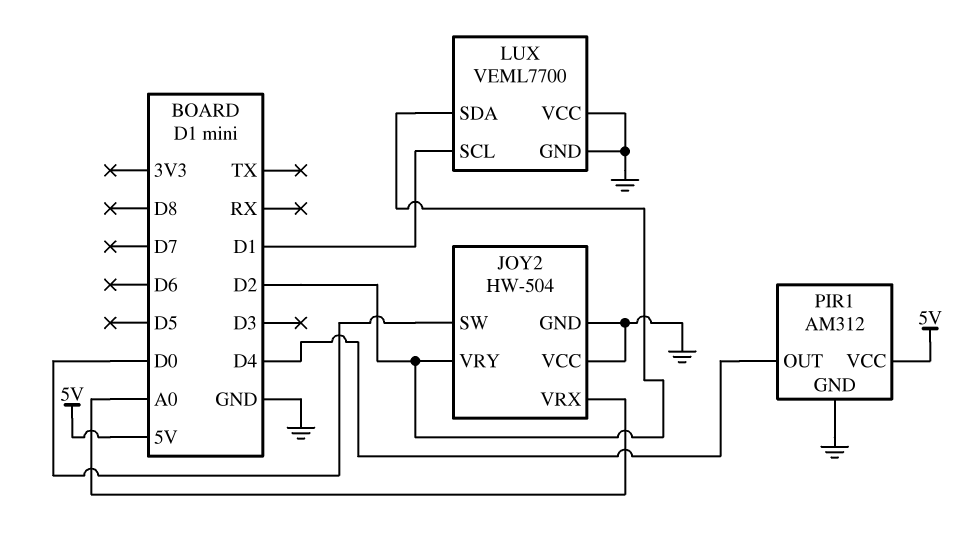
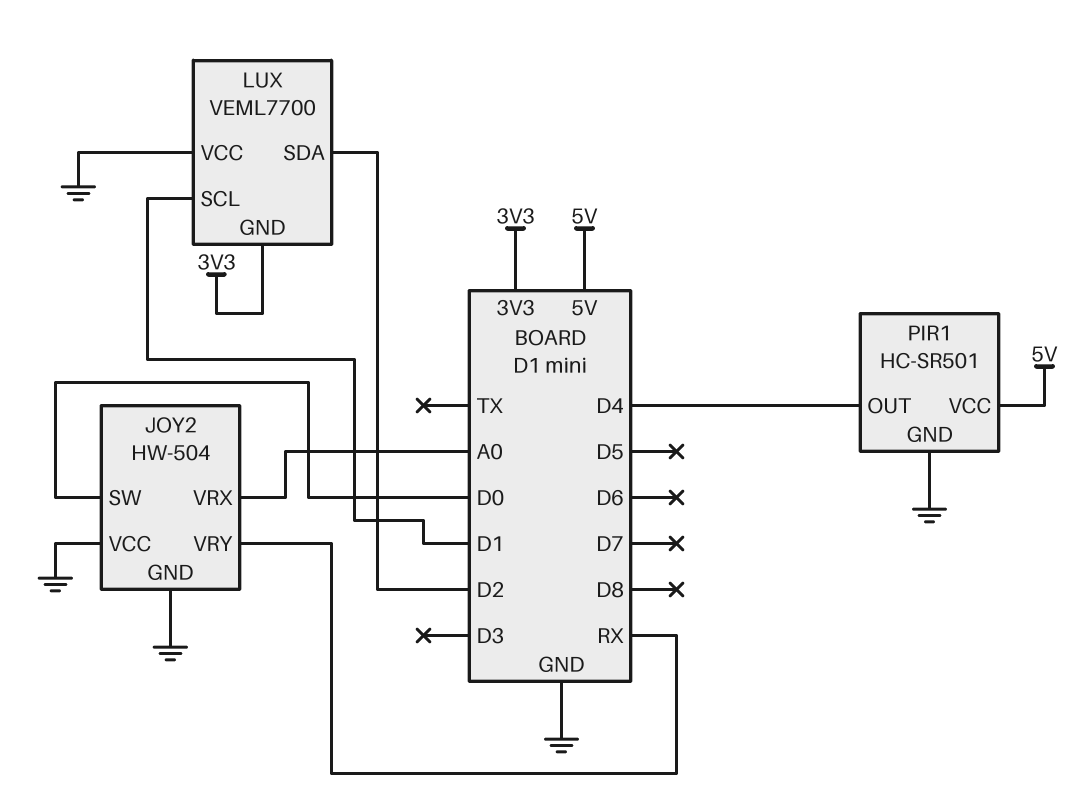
JOY2 pin VRY: D2 -> RX
LUX pin GND: GND -> 3V3
PIR1: AM312 -> HC-SR501

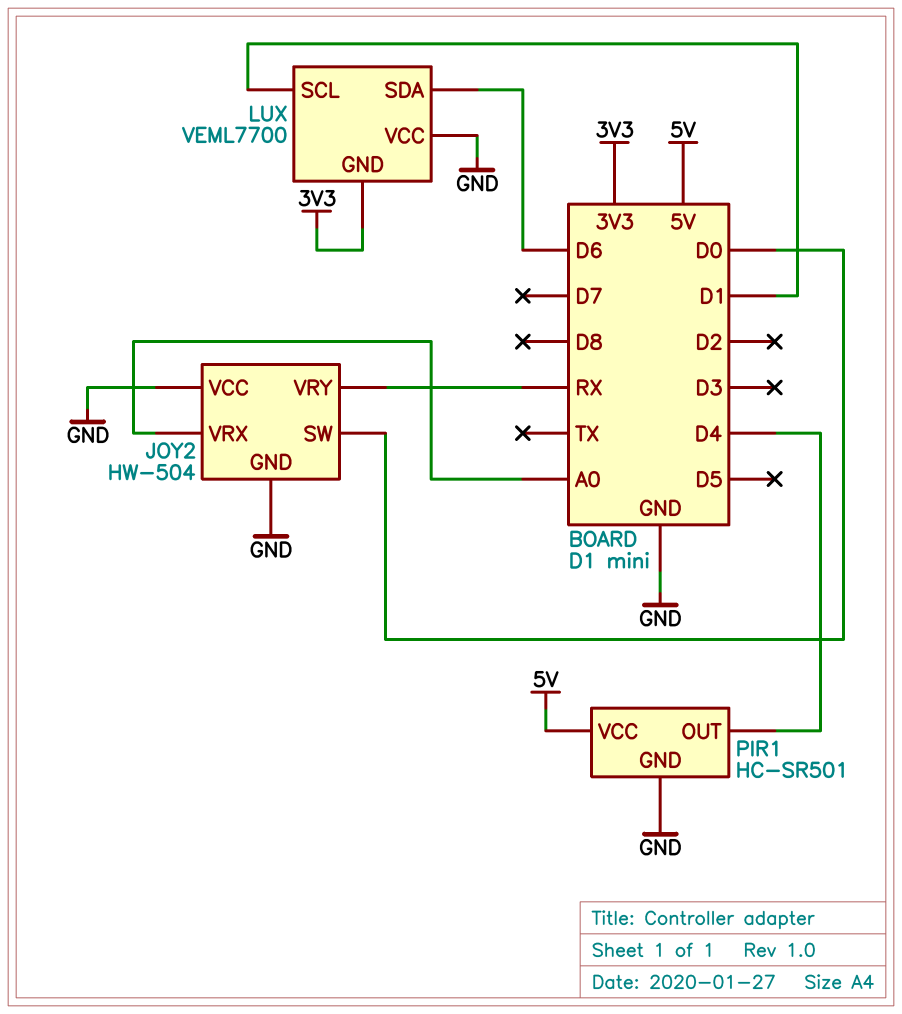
LUX pin SDA: D2 -> D6

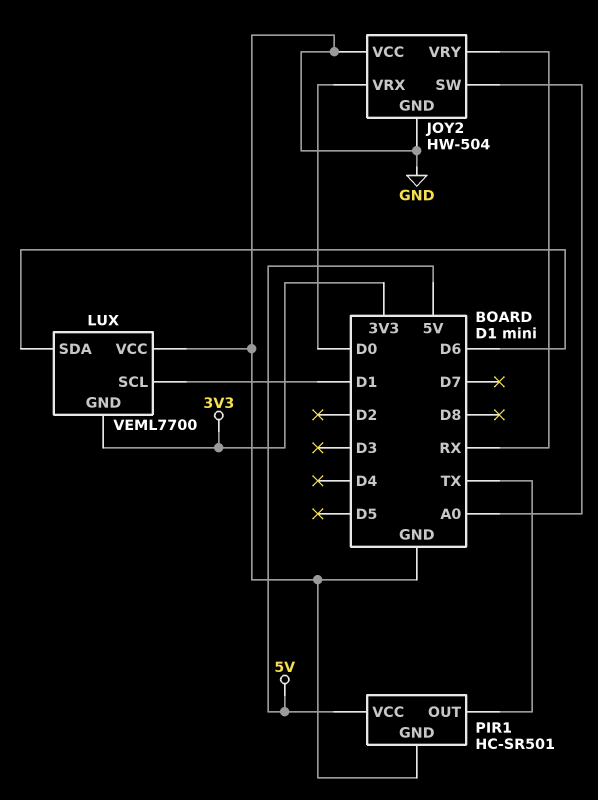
JOY2 pin SW: D0 -> A0
JOY2 pin VRX: A0 -> D0
PIR1 pin OUT: D4 -> TX

